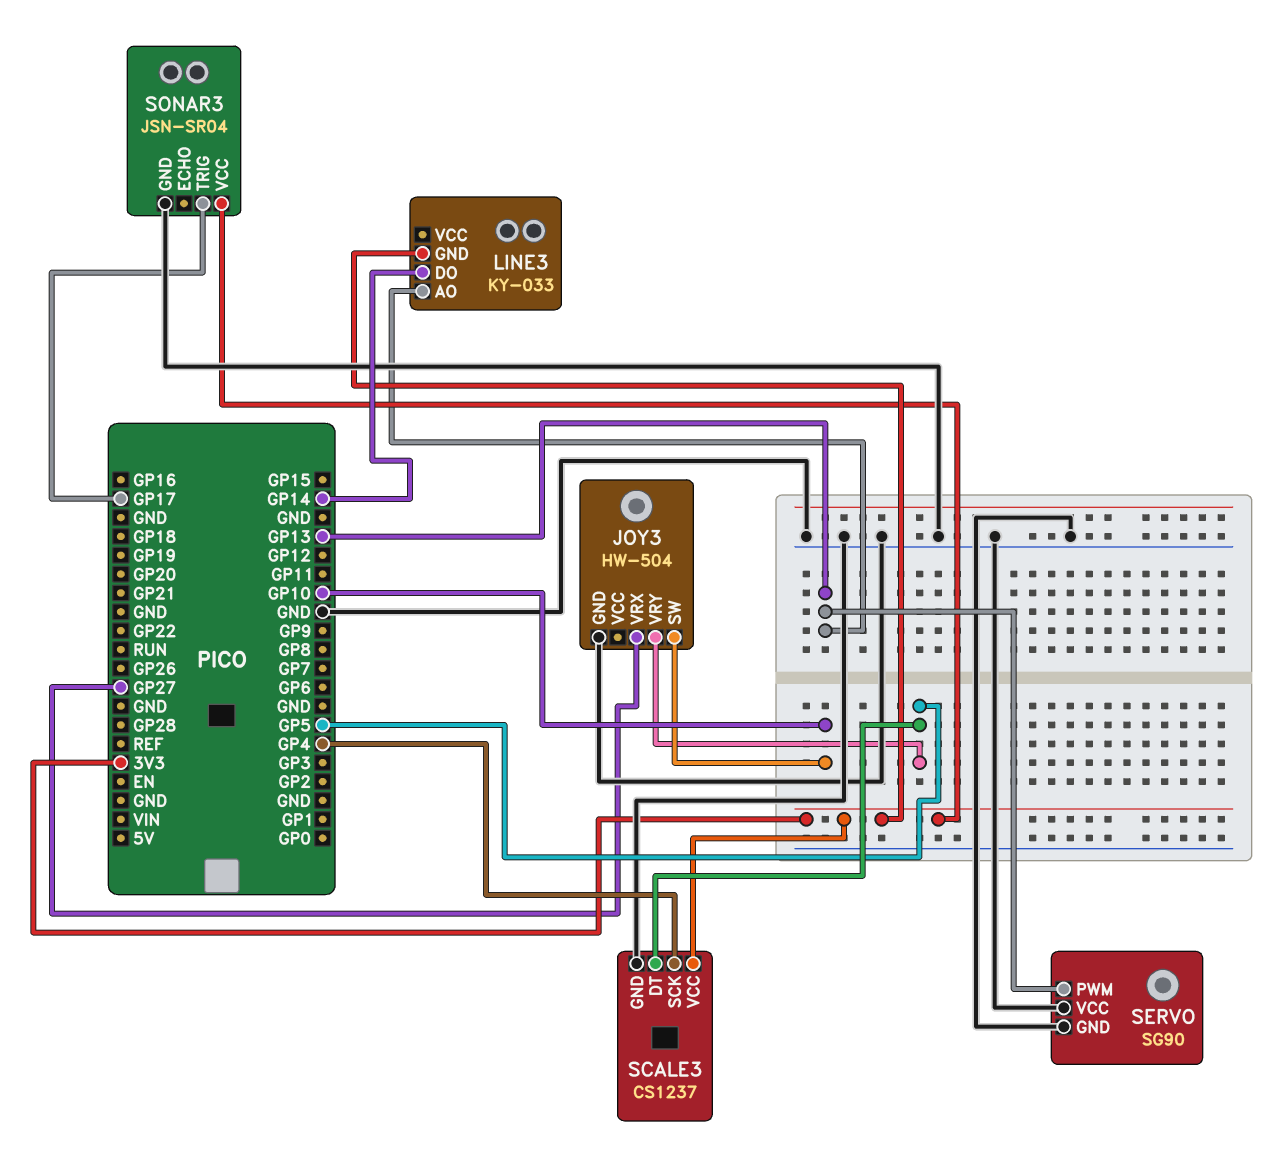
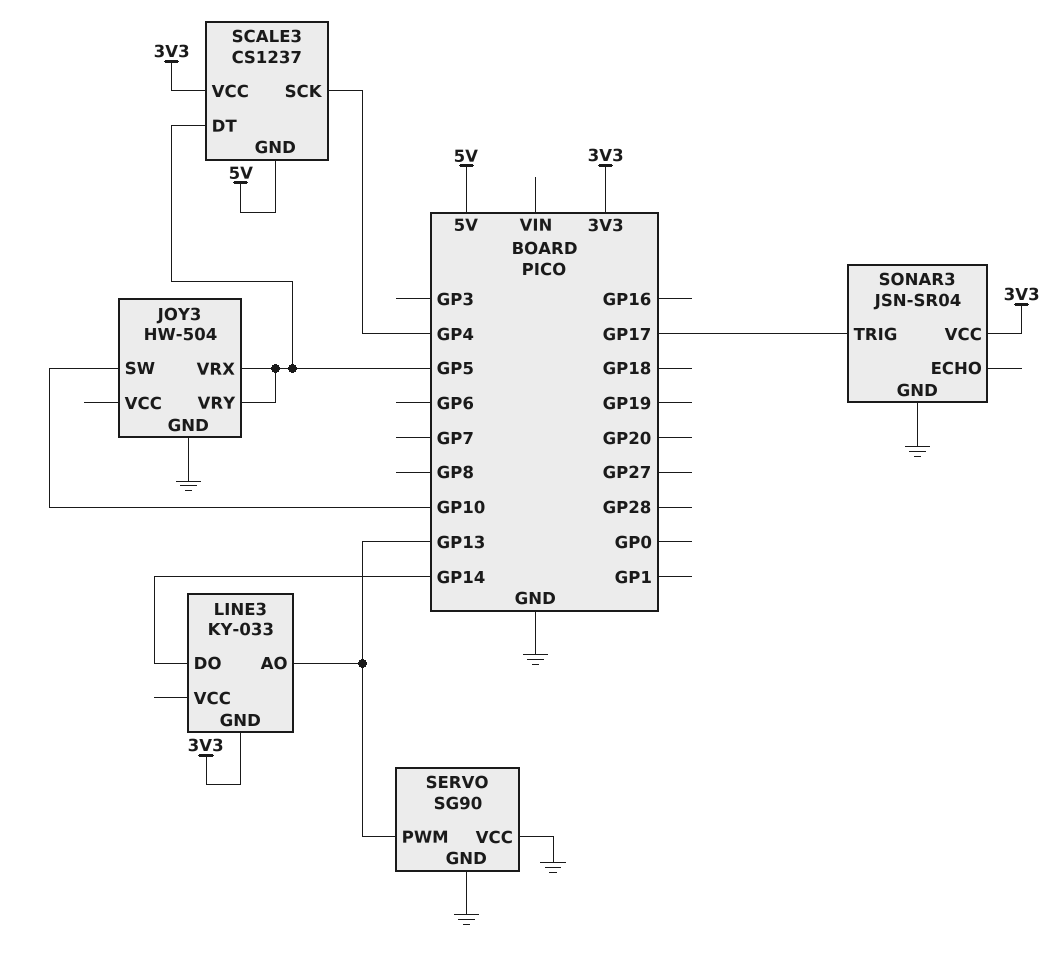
JOY3 pin VRX: GP27 -> GP5
SCALE3 pin GND: GND -> 5V

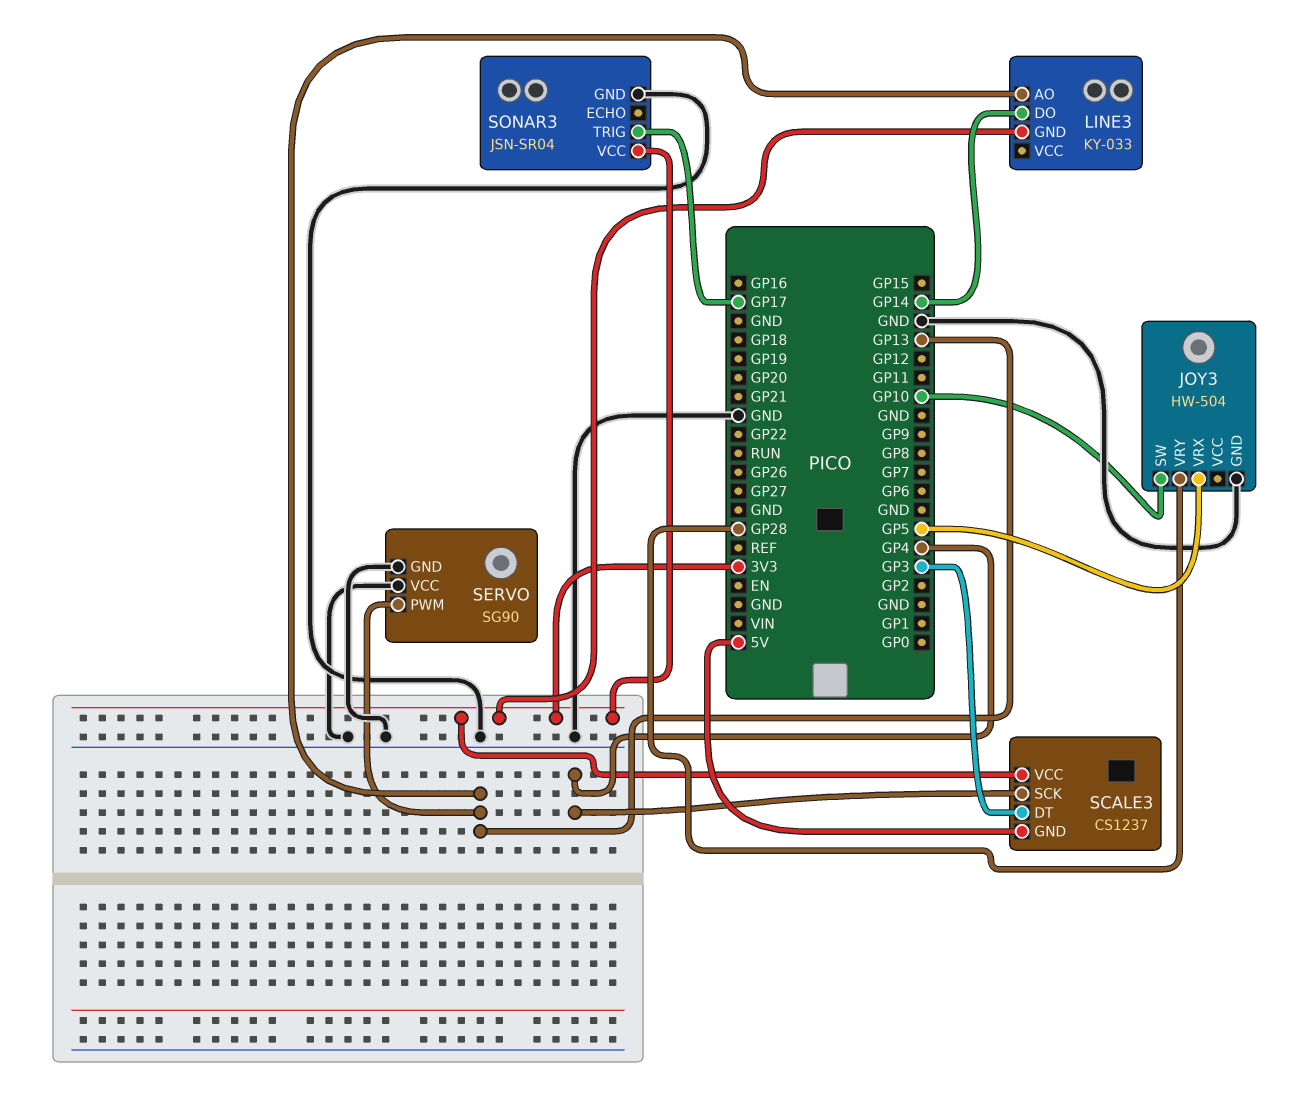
JOY3 pin VRY: GP5 -> GP28
SCALE3 pin DT: GP5 -> GP3

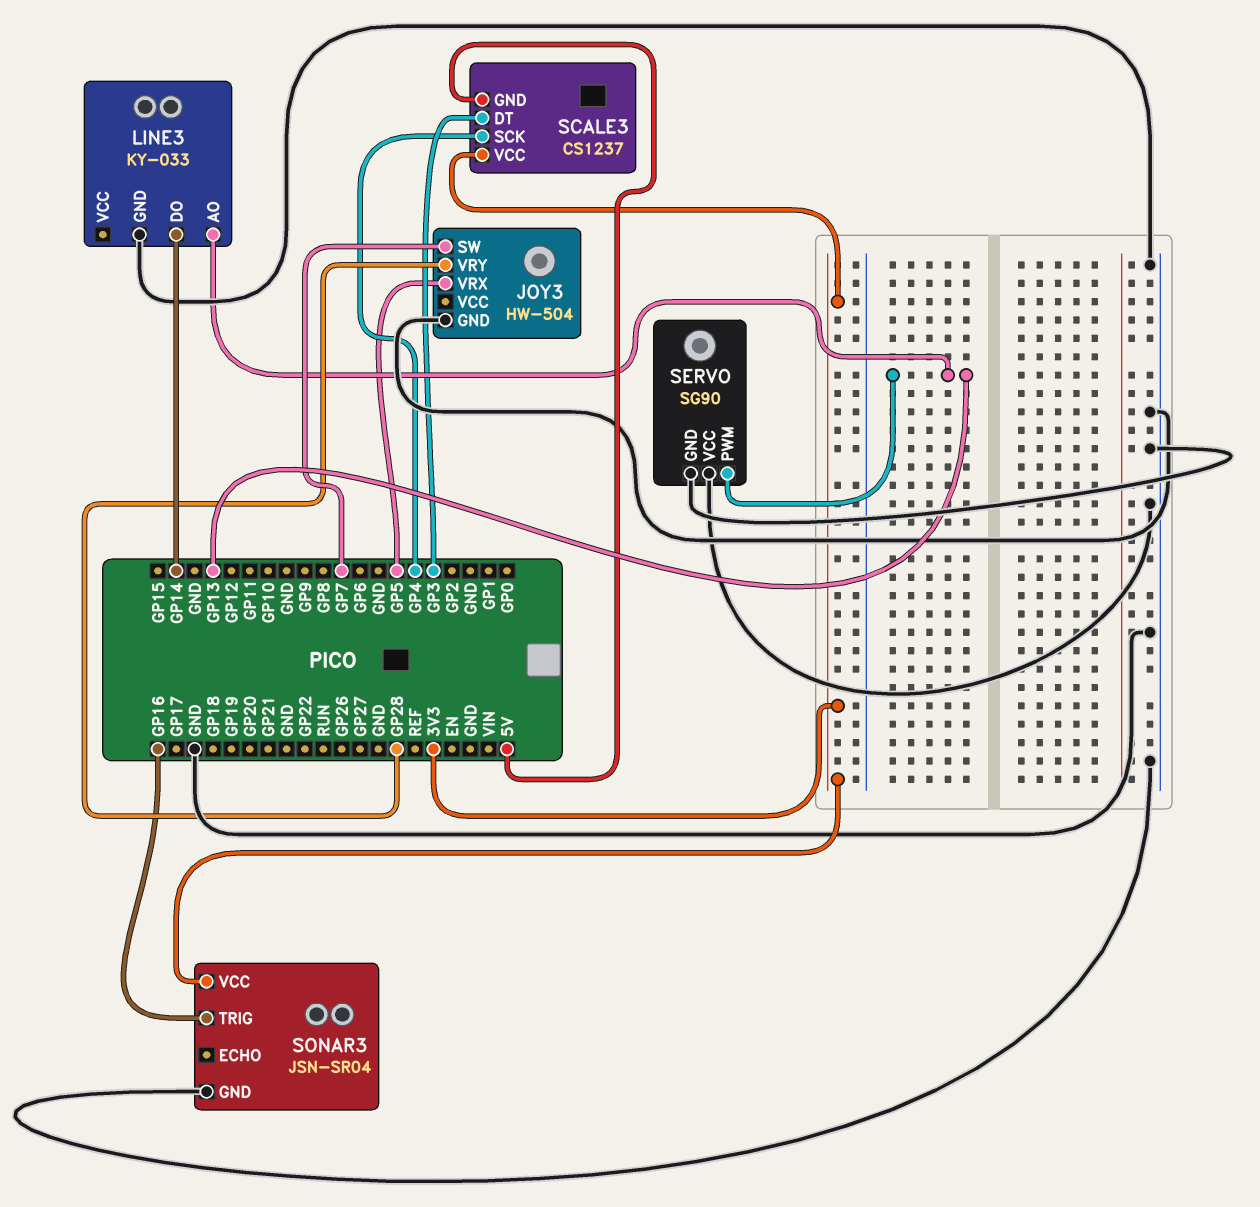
JOY3 pin SW: GP10 -> GP7
LINE3 pin GND: 3V3 -> GND
SONAR3 pin TRIG: GP17 -> GP16

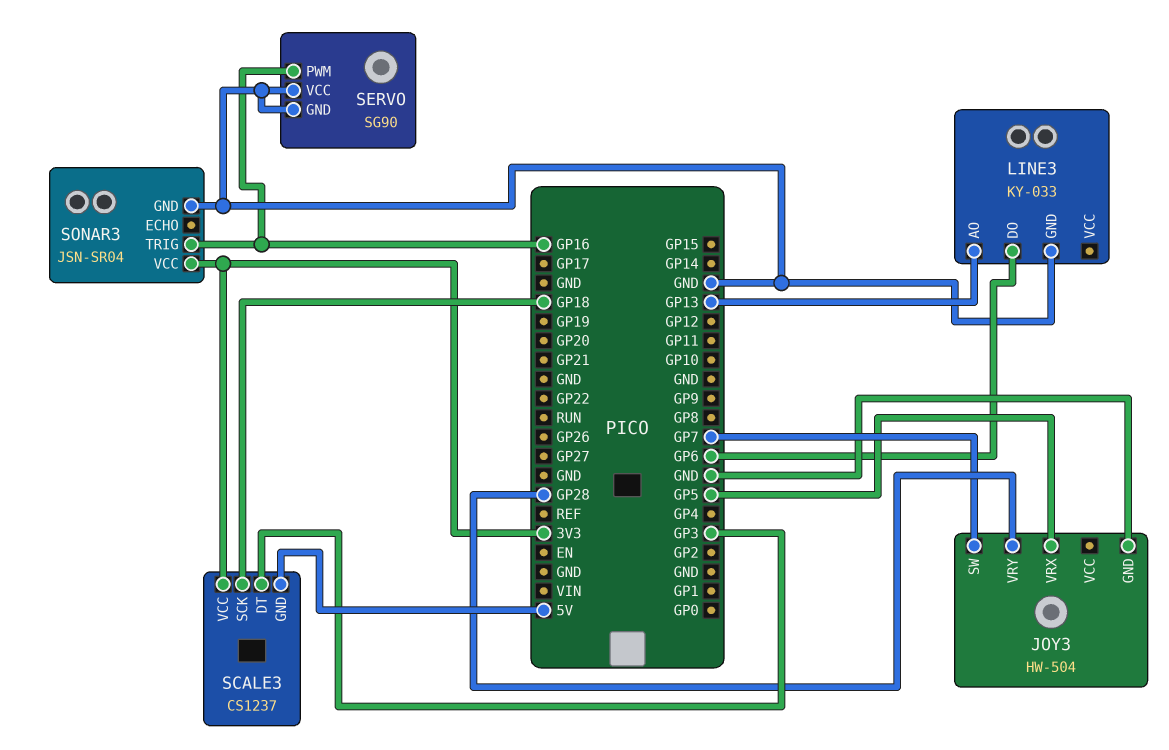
LINE3 pin DO: GP14 -> GP6
SCALE3 pin SCK: GP4 -> GP18
SERVO pin PWM: GP13 -> GP16

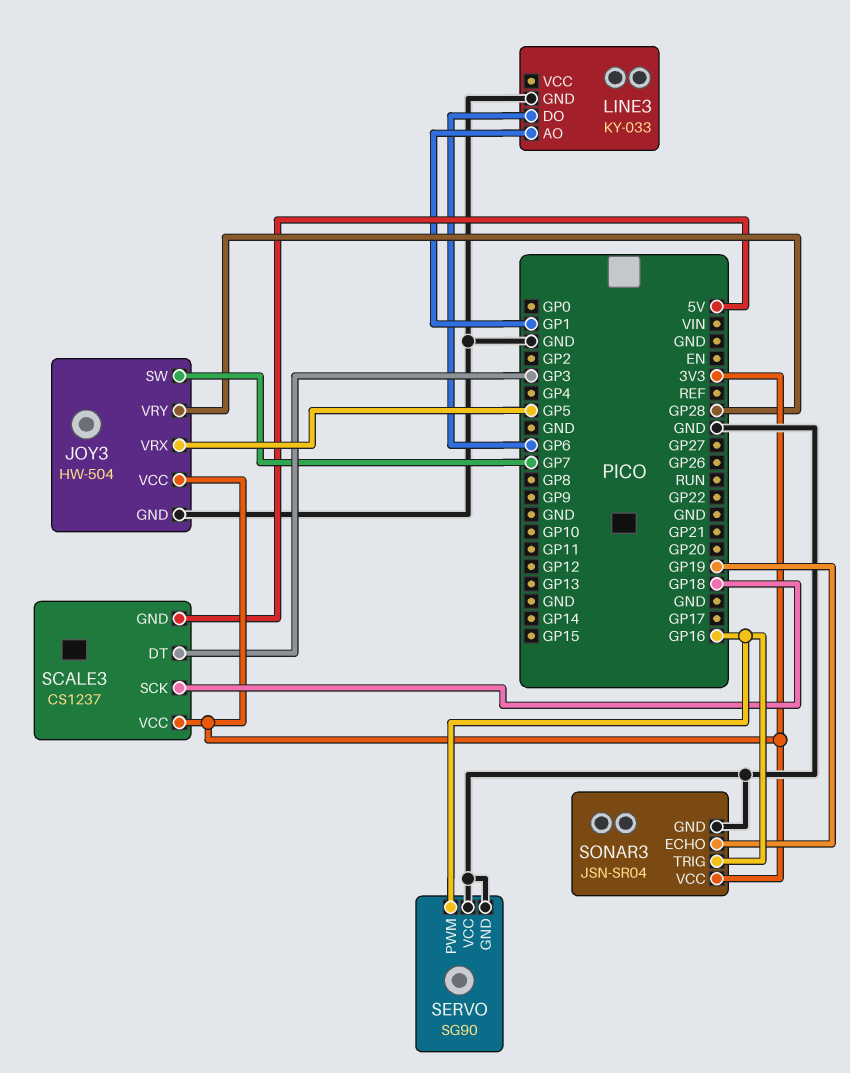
JOY3 pin VCC: none -> 3V3
LINE3 pin AO: GP13 -> GP1
SONAR3 pin ECHO: none -> GP19

